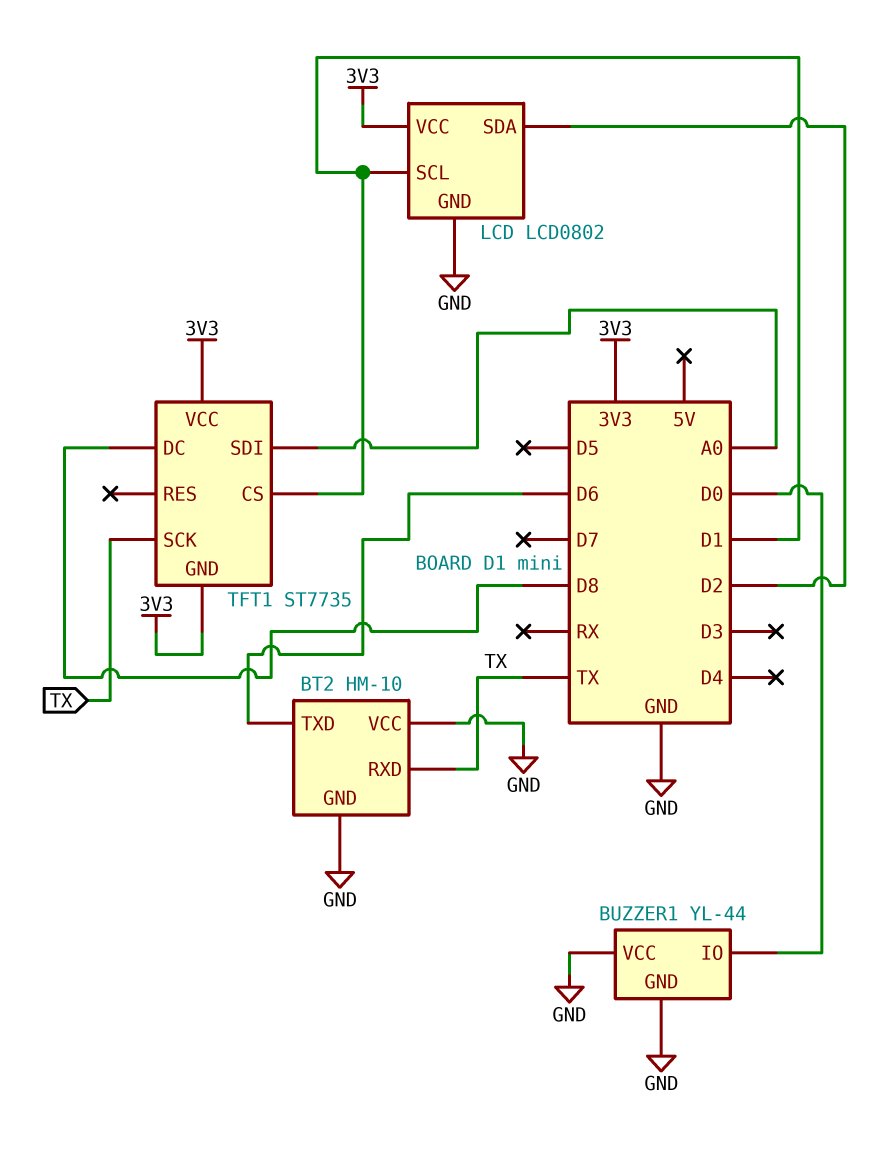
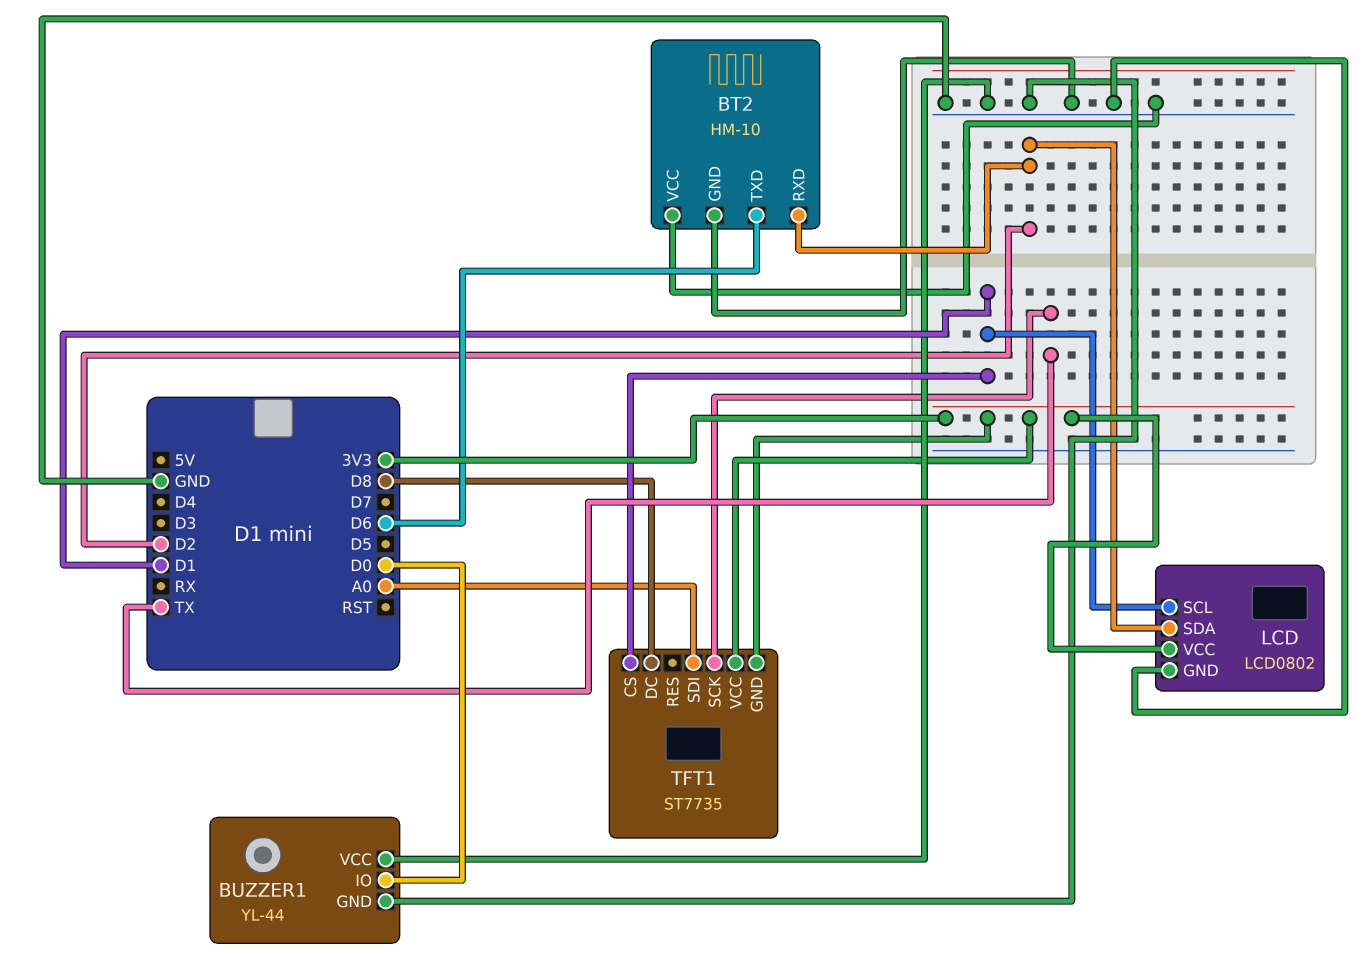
BT2 pin RXD: TX -> D2

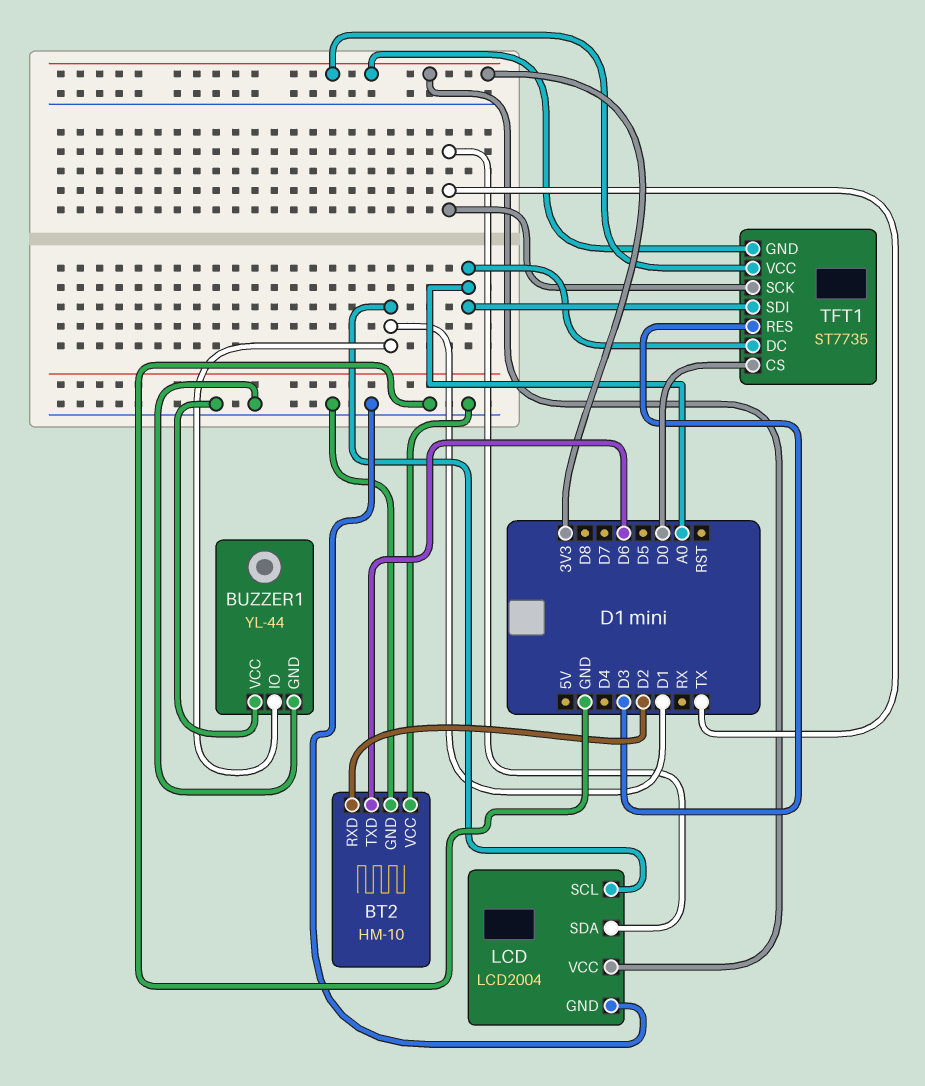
BUZZER1 pin IO: D0 -> D1
LCD: LCD0802 -> LCD2004
LCD pin SDA: D2 -> TX
TFT1 pin CS: D1 -> D0
TFT1 pin DC: D8 -> A0
TFT1 pin RES: none -> D3

